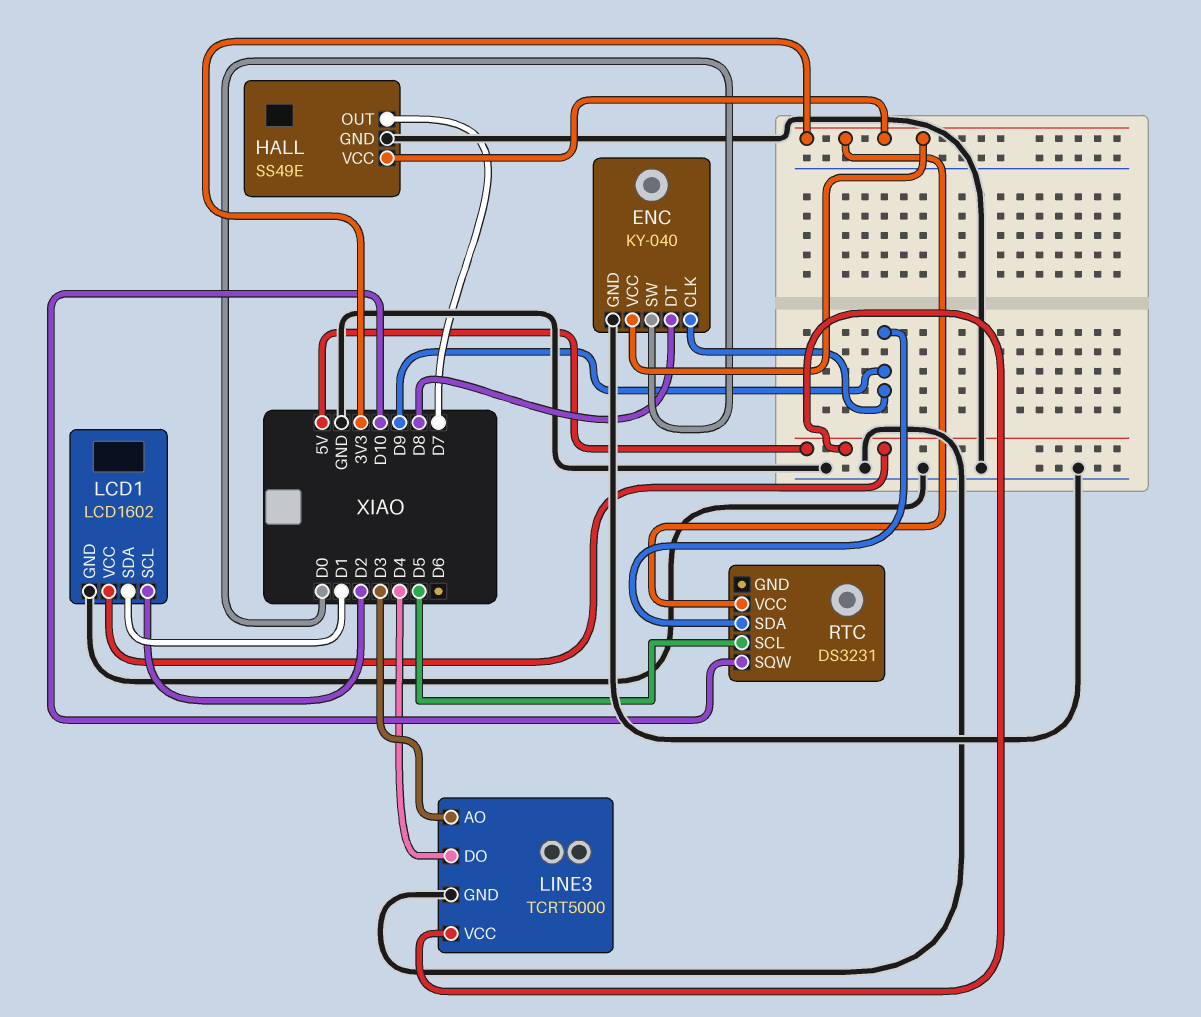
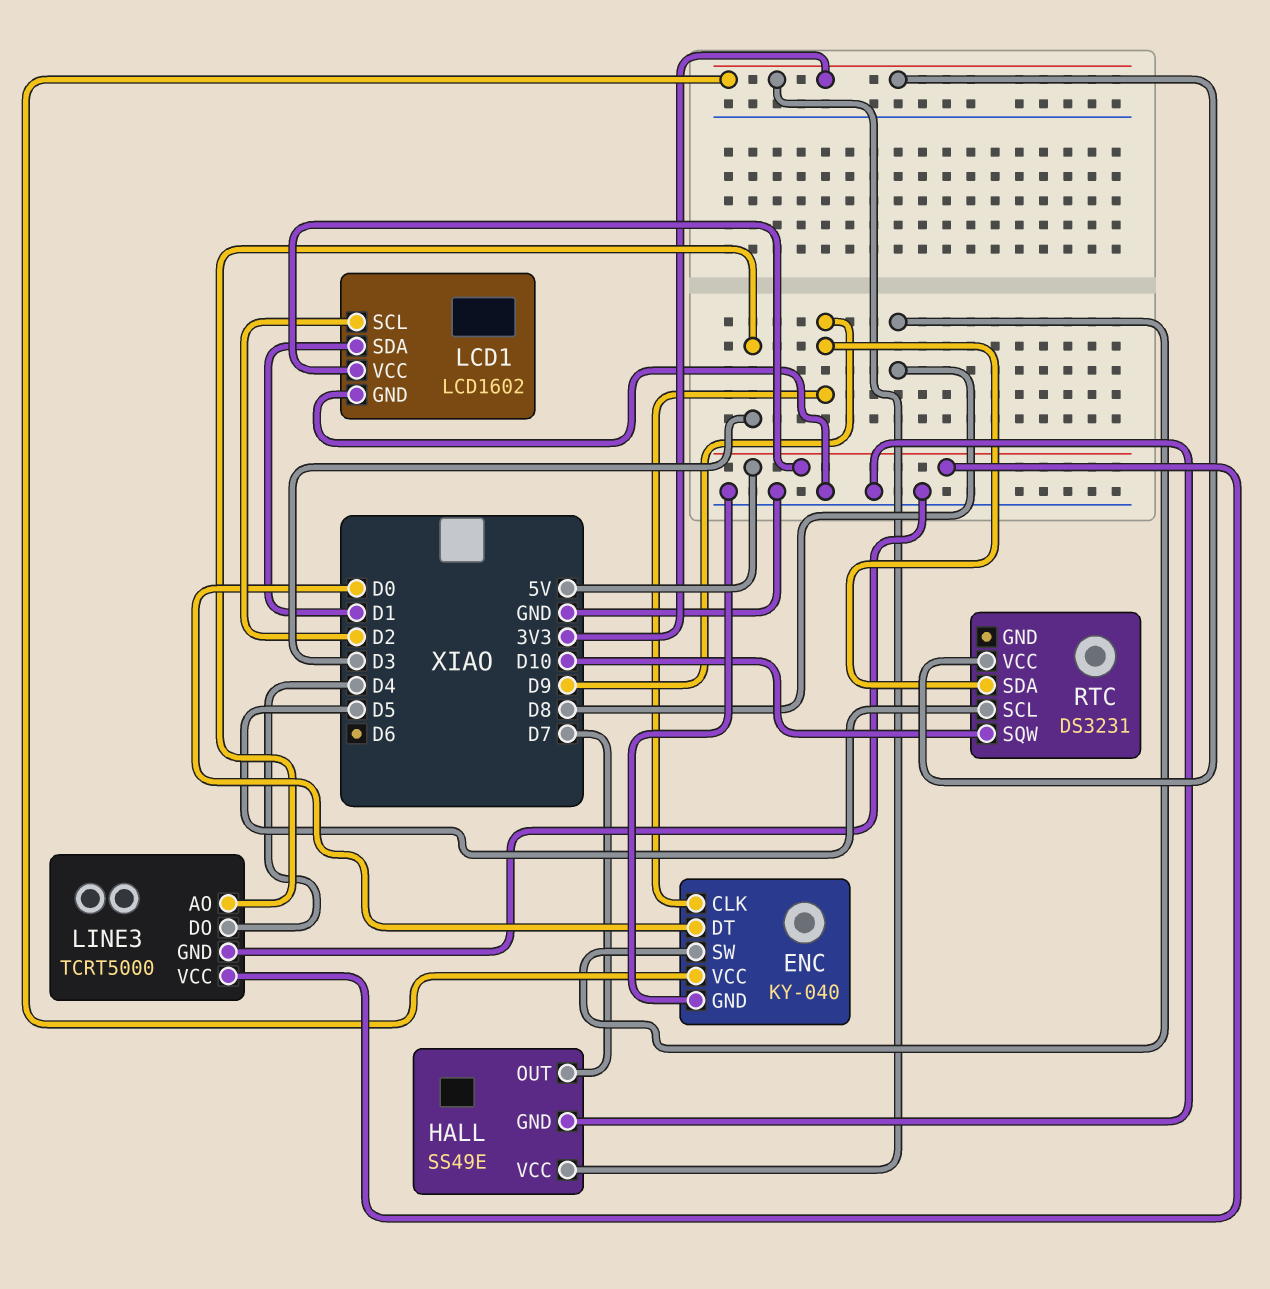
ENC pin DT: D8 -> D0
ENC pin SW: D0 -> D8

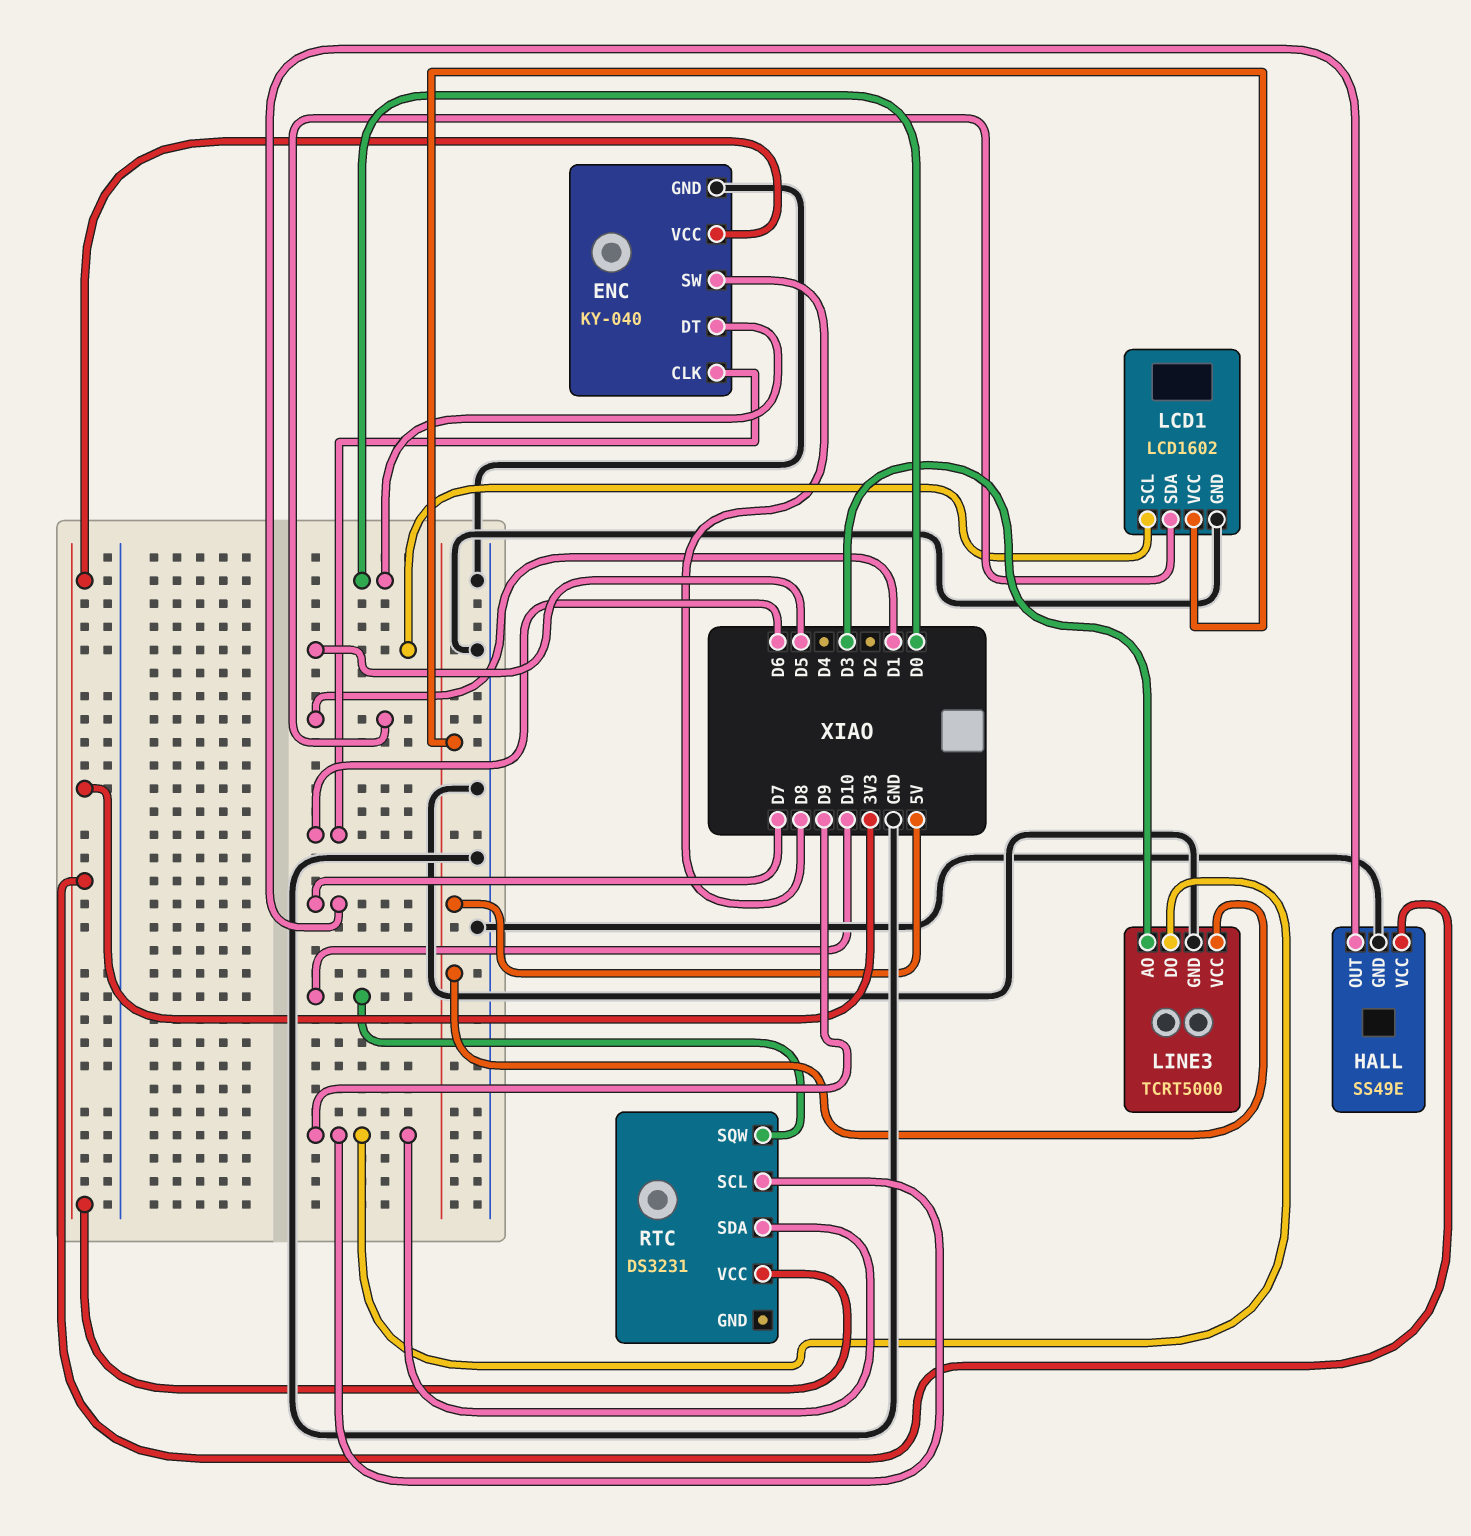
ENC pin CLK: D9 -> D6
LCD1 pin SCL: D2 -> D5
LINE3 pin DO: D4 -> D9
RTC pin SCL: D5 -> D9

